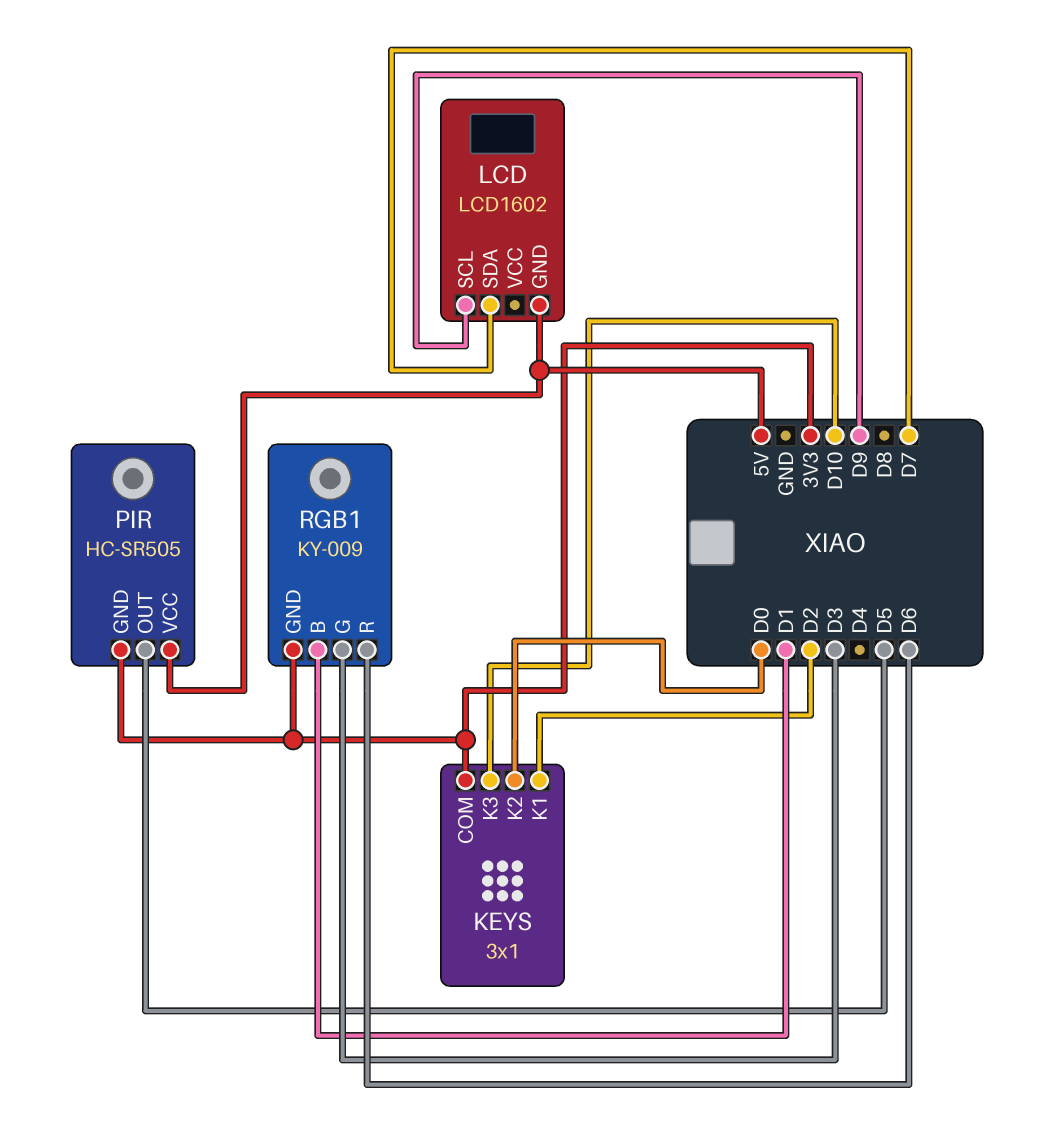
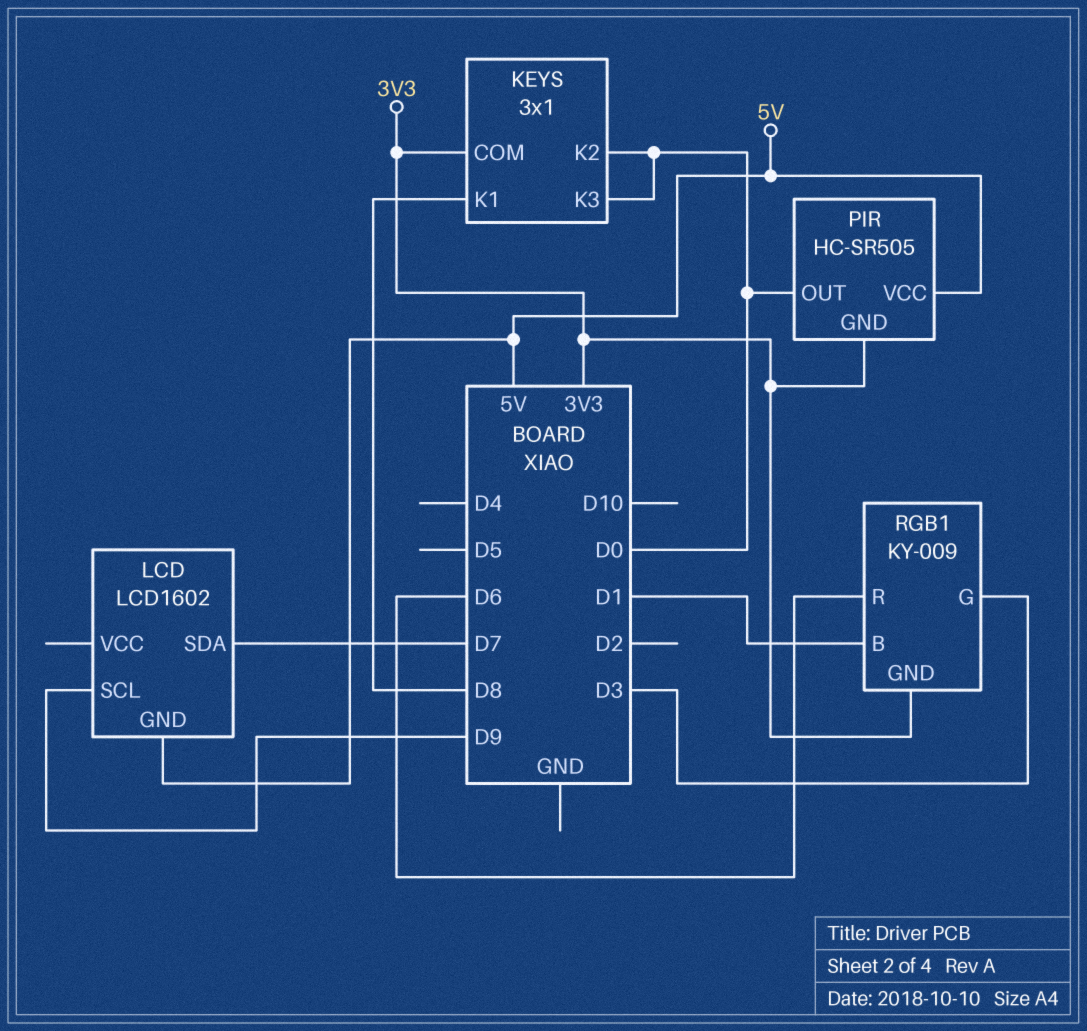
KEYS pin K1: D2 -> D8
KEYS pin K3: D10 -> D0
PIR pin OUT: D5 -> D0

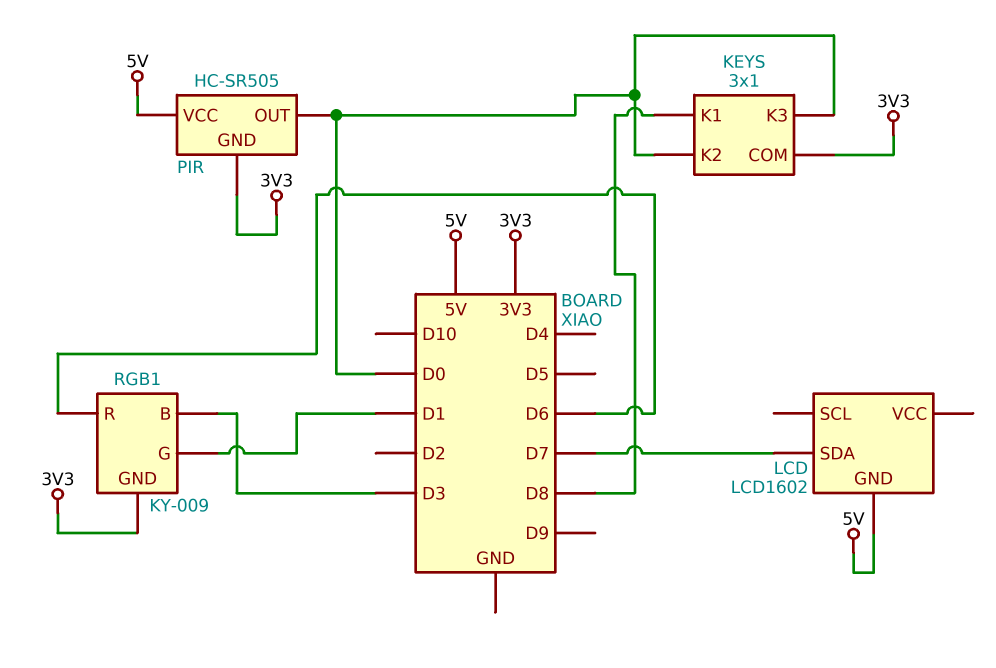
LCD pin SCL: D9 -> none
RGB1 pin B: D1 -> D3
RGB1 pin G: D3 -> D1

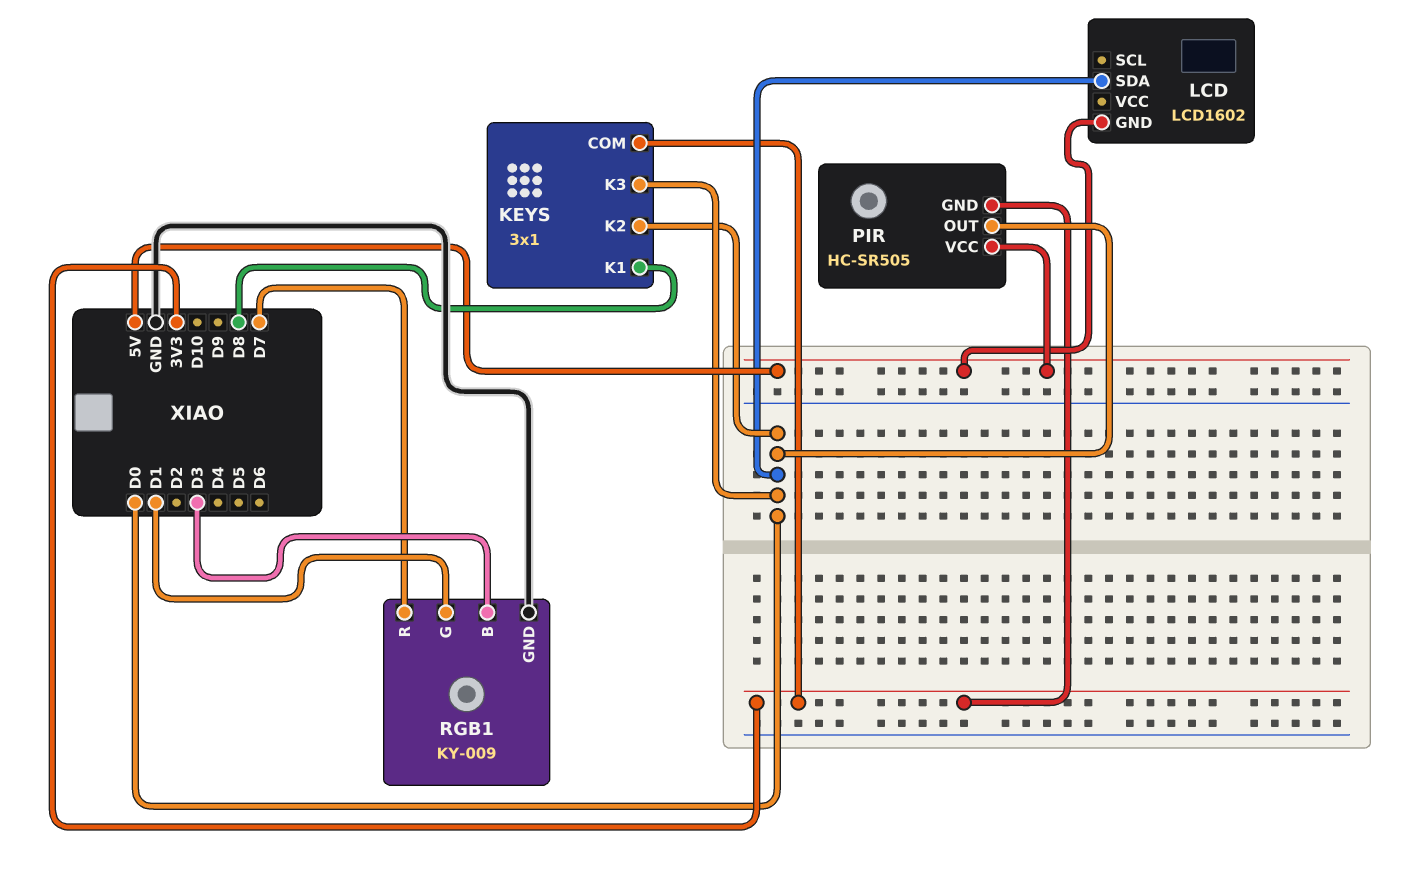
LCD pin SDA: D7 -> D0
RGB1 pin GND: 3V3 -> GND
RGB1 pin R: D6 -> D7

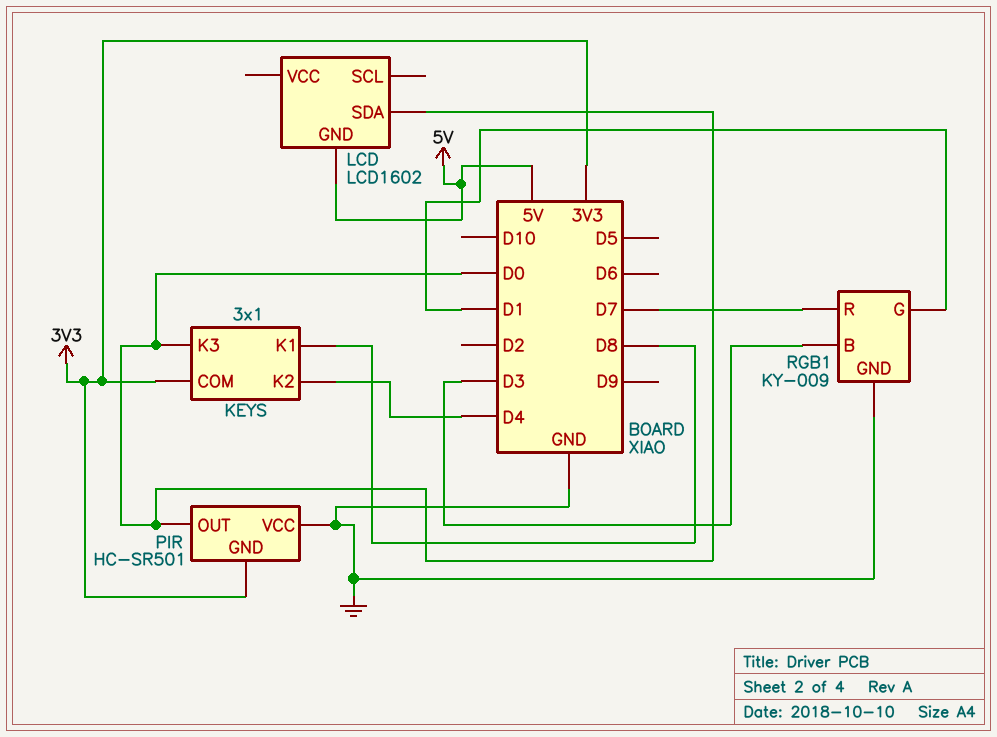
KEYS pin K2: D0 -> D4
PIR: HC-SR505 -> HC-SR501
PIR pin VCC: 5V -> GND

